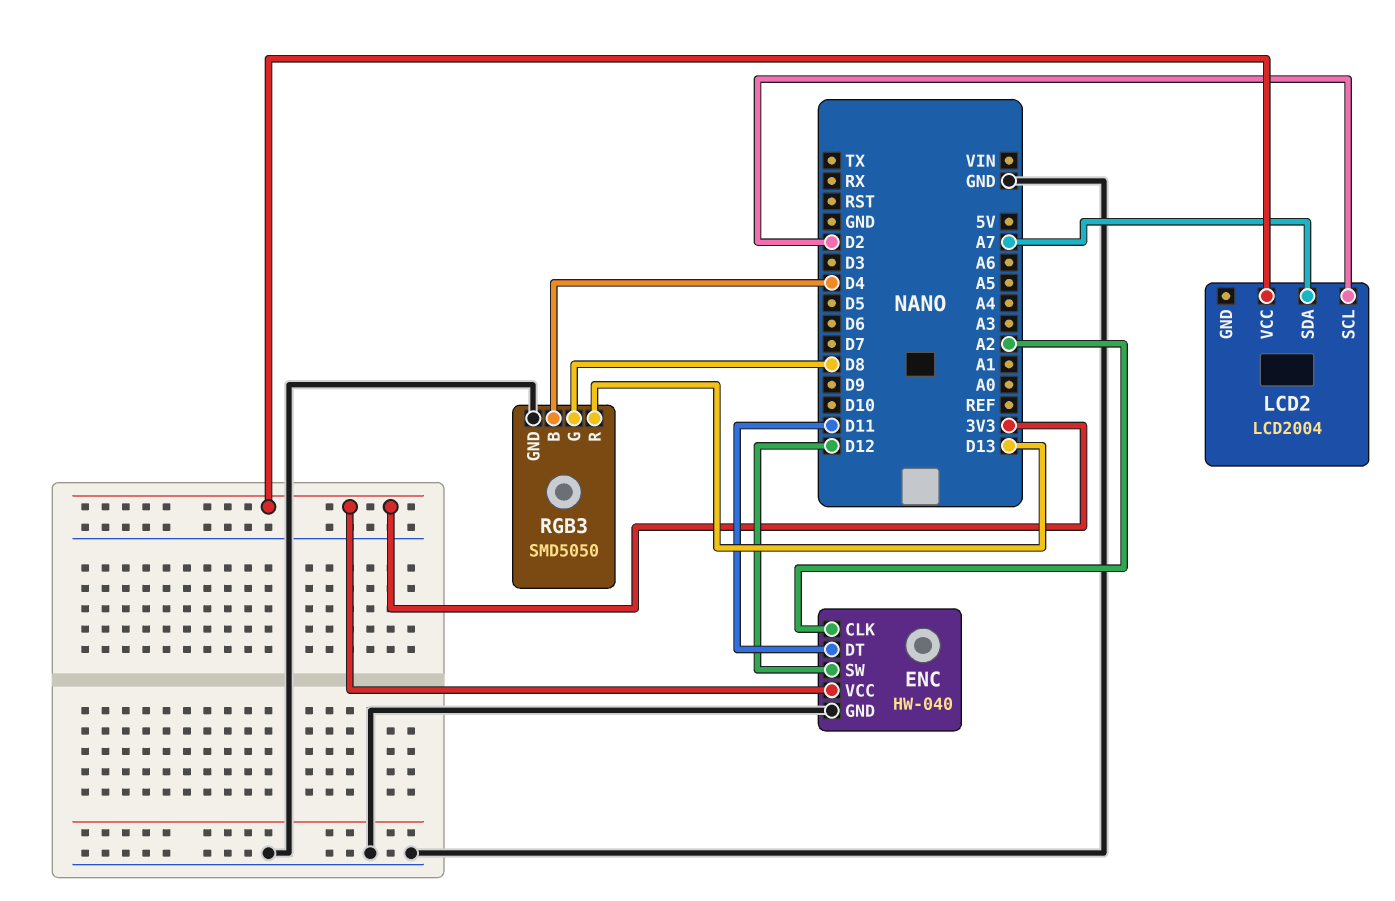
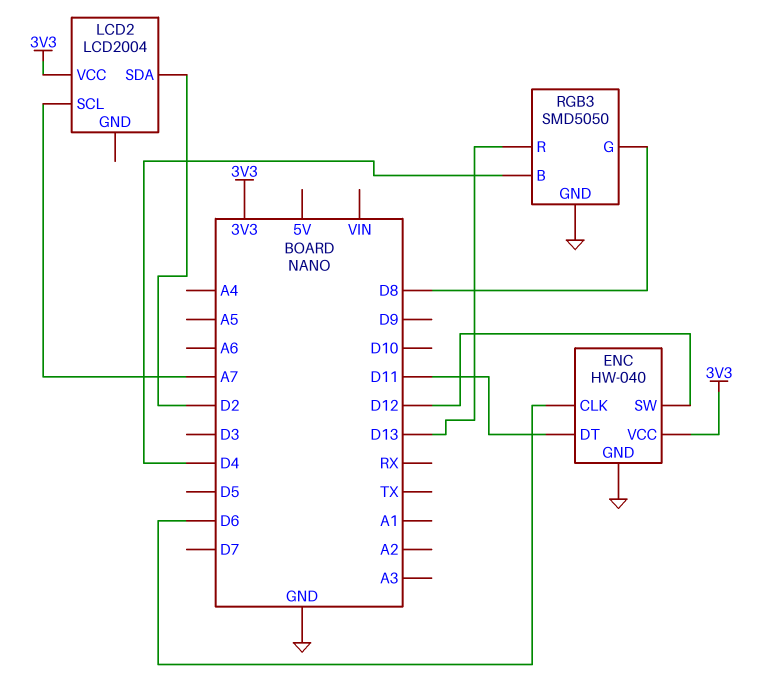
ENC pin CLK: A2 -> D6
LCD2 pin SCL: D2 -> A7
LCD2 pin SDA: A7 -> D2

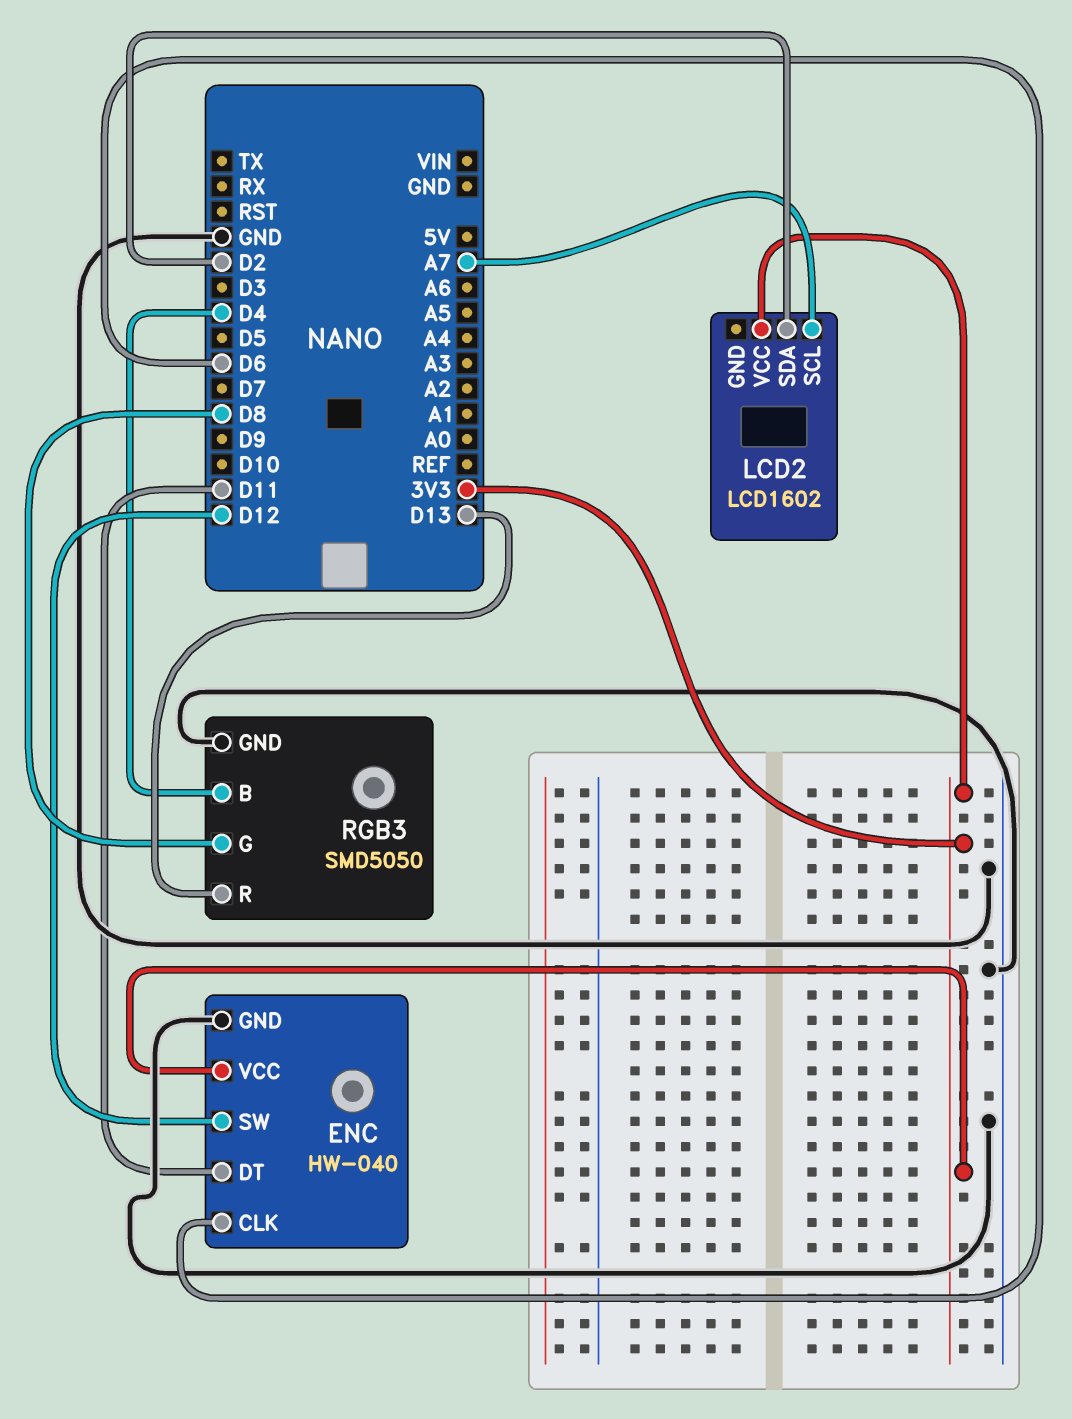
LCD2: LCD2004 -> LCD1602

